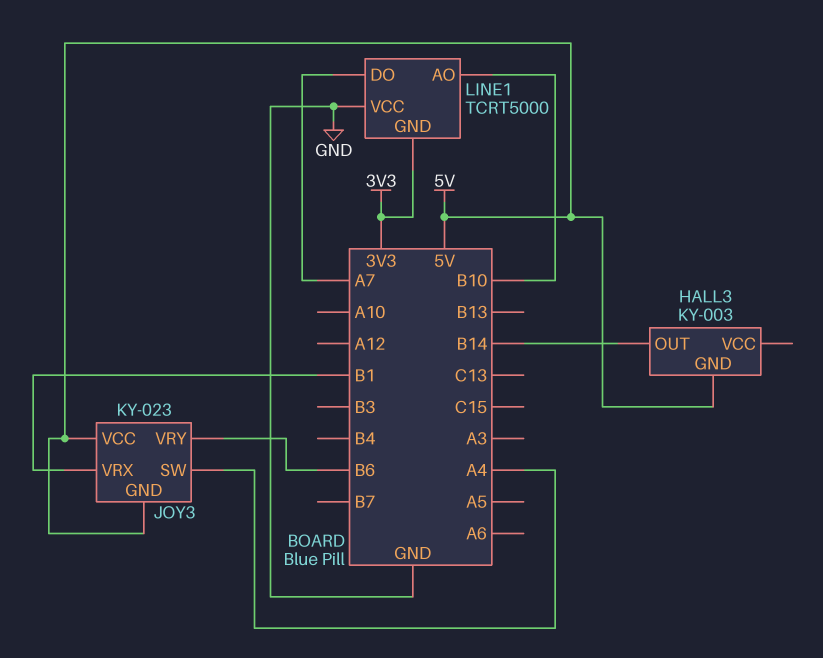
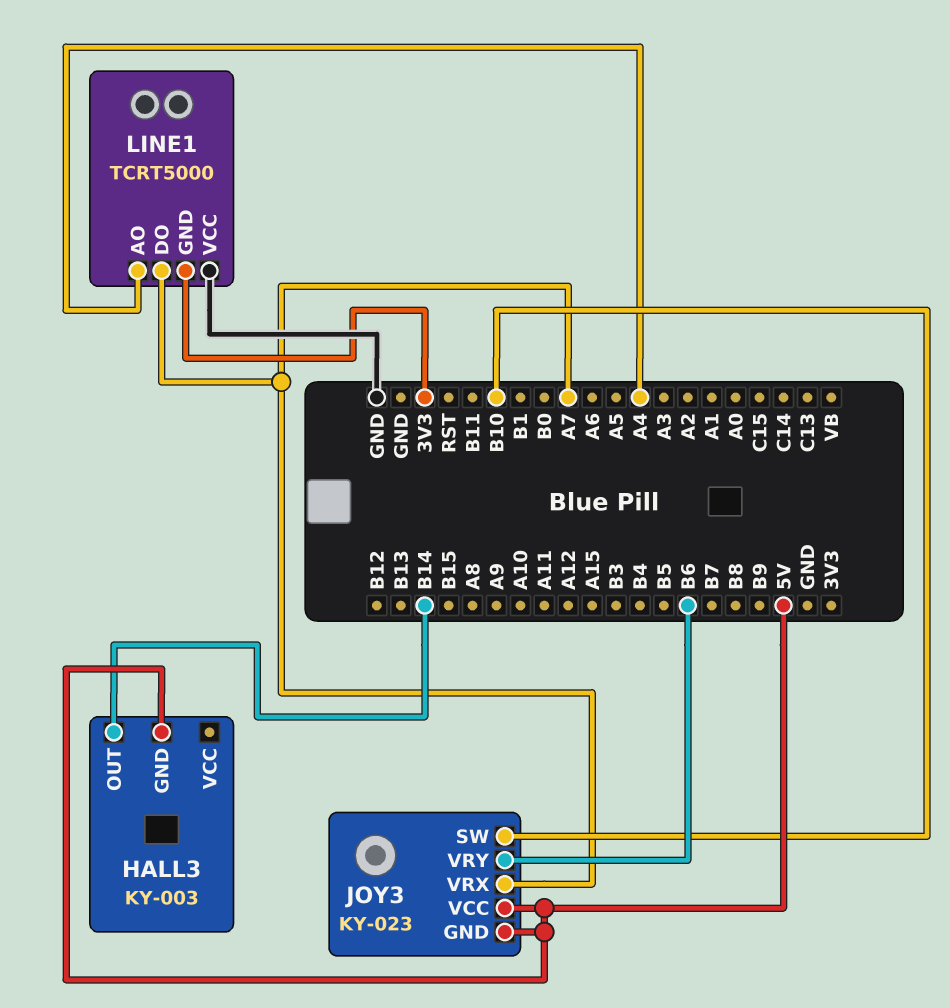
JOY3 pin SW: A4 -> B10
JOY3 pin VRX: B1 -> A7
LINE1 pin AO: B10 -> A4

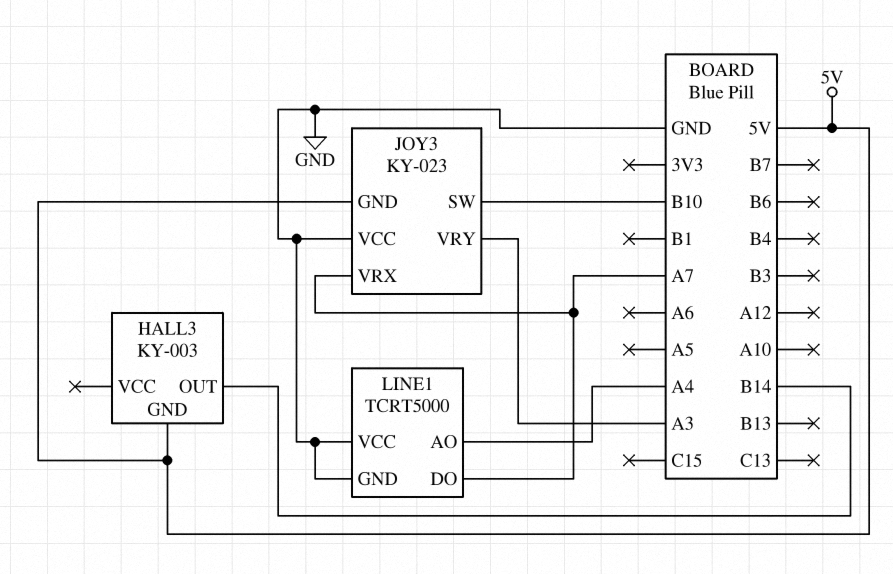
JOY3 pin VCC: 5V -> GND
JOY3 pin VRY: B6 -> A3
LINE1 pin GND: 3V3 -> GND

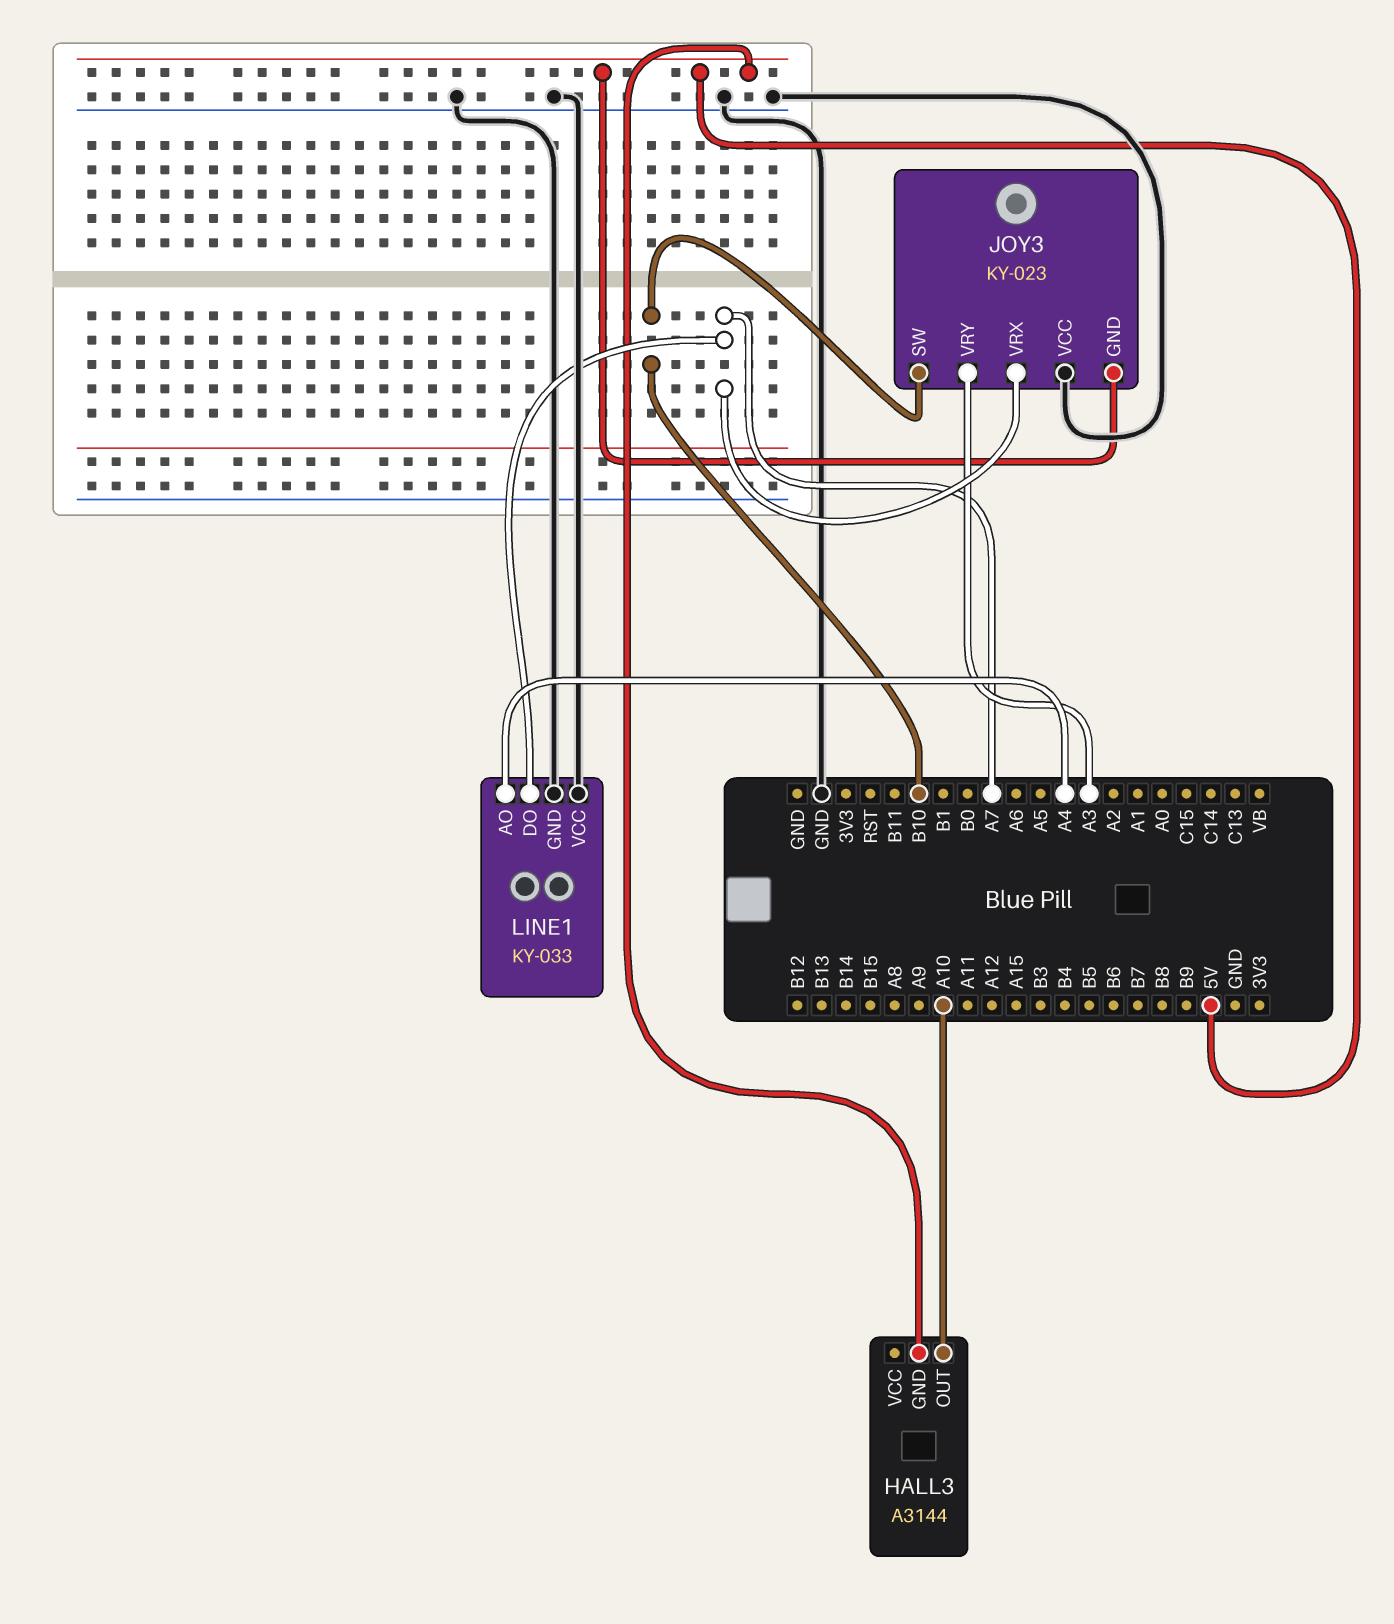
HALL3: KY-003 -> A3144
HALL3 pin OUT: B14 -> A10
LINE1: TCRT5000 -> KY-033

